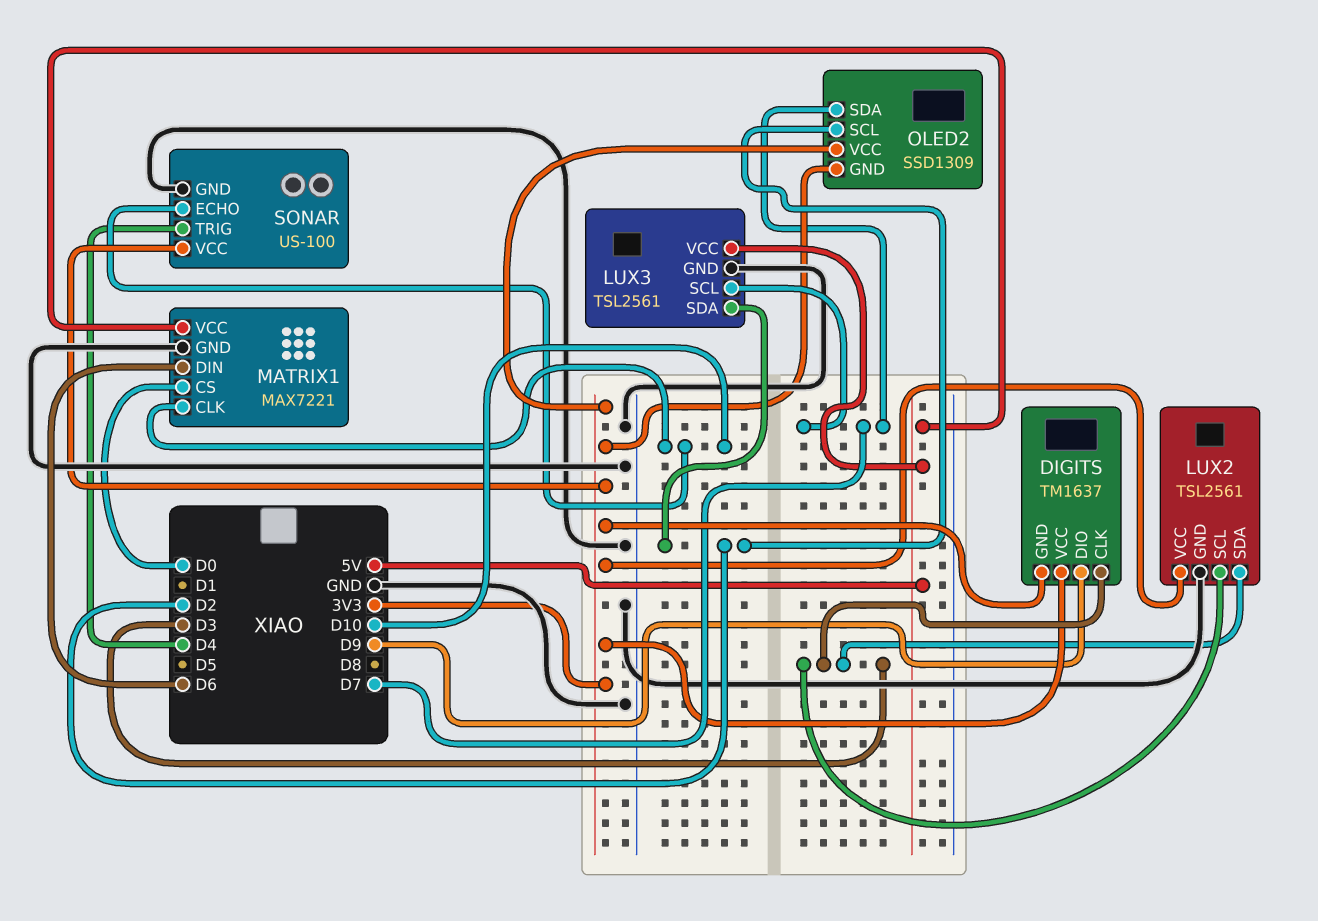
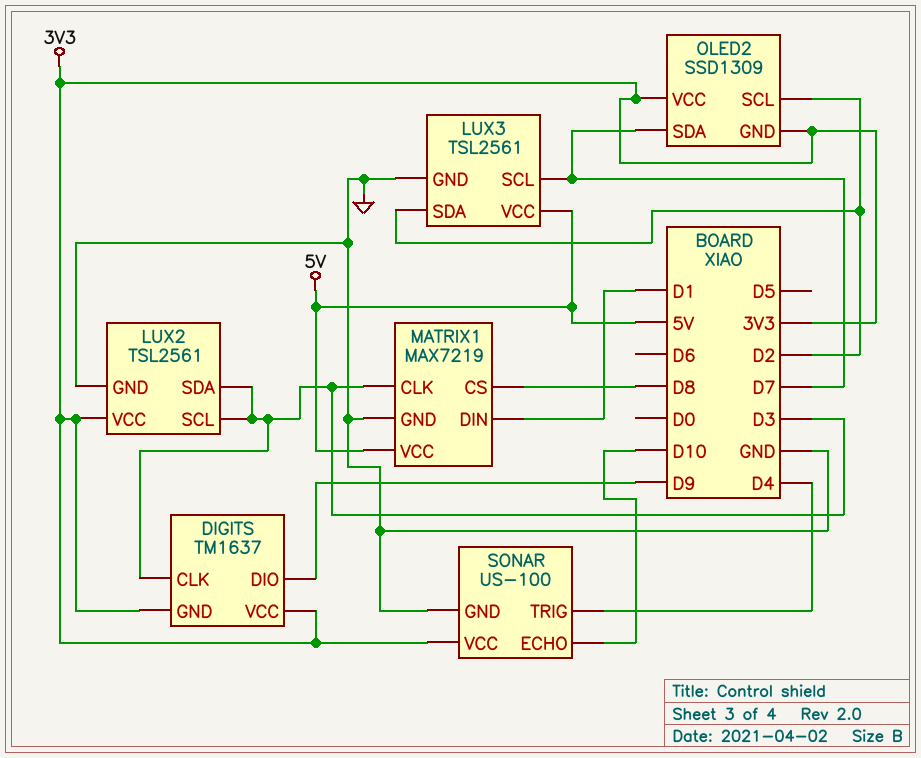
MATRIX1: MAX7221 -> MAX7219
MATRIX1 pin CLK: D10 -> D3
MATRIX1 pin CS: D0 -> D8
MATRIX1 pin DIN: D6 -> D1

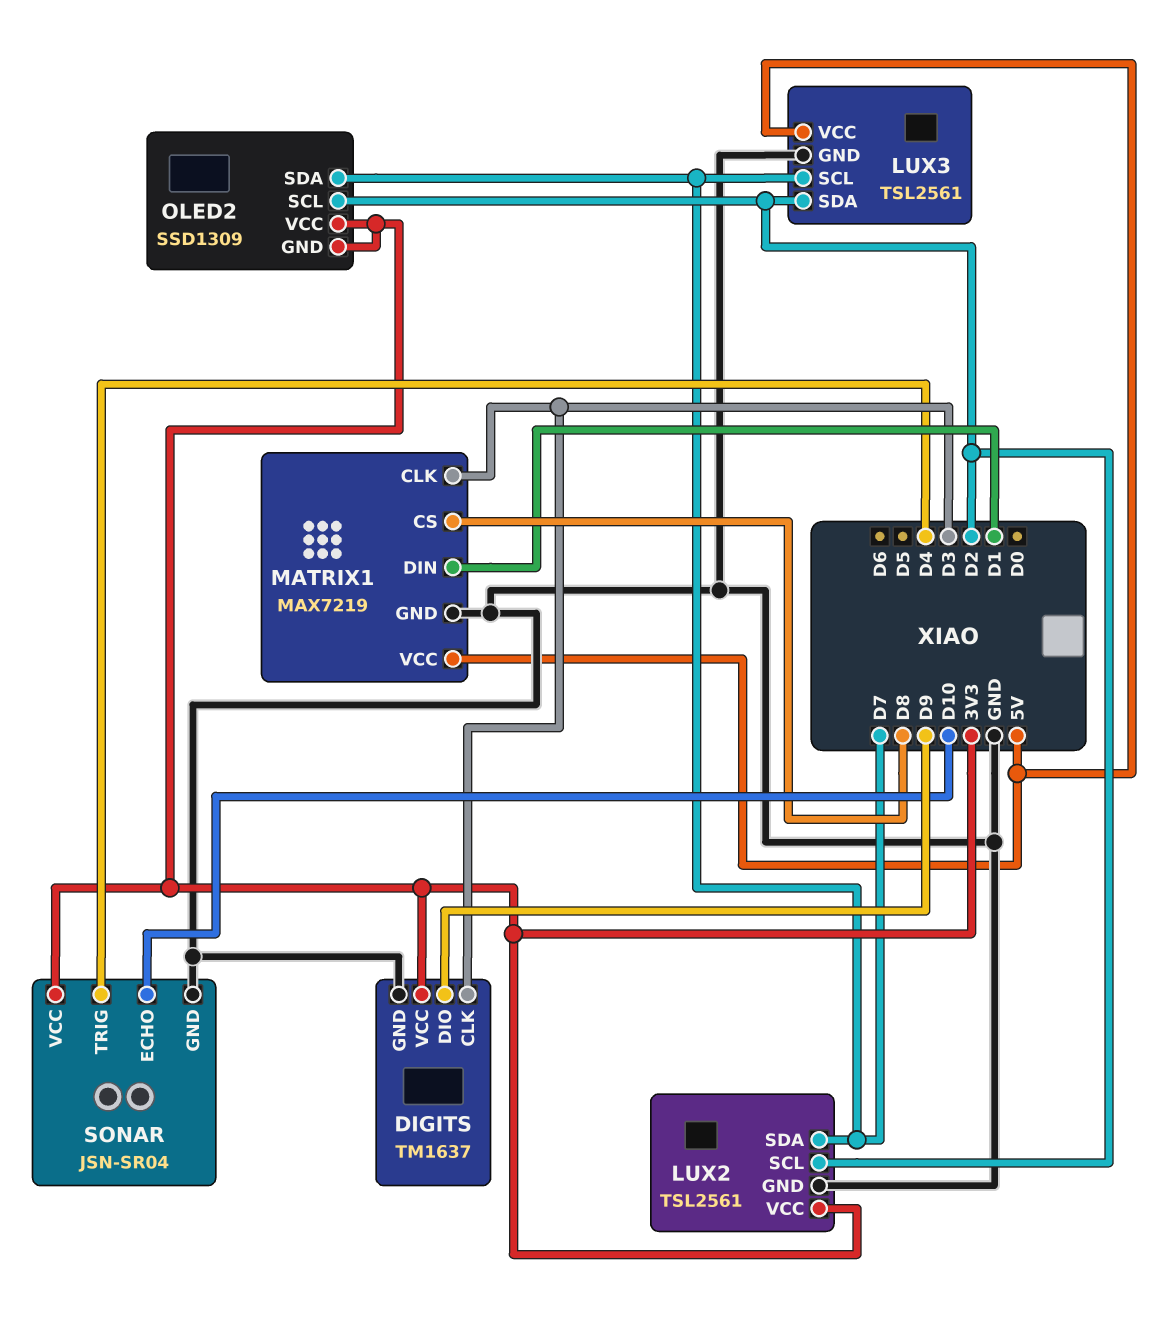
DIGITS pin GND: 3V3 -> GND
LUX2 pin SCL: D3 -> D2
LUX2 pin SDA: D3 -> D7
SONAR: US-100 -> JSN-SR04

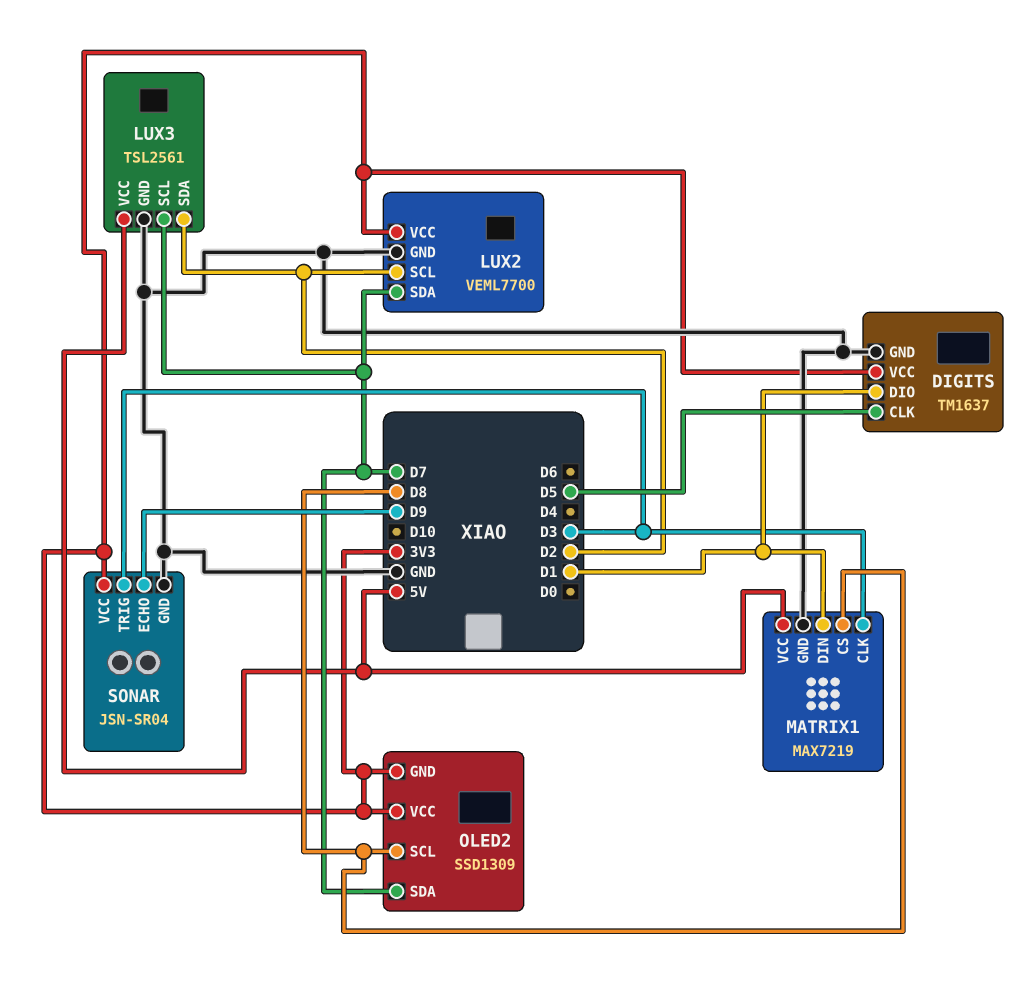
DIGITS pin CLK: D3 -> D5
DIGITS pin DIO: D9 -> D1
LUX2: TSL2561 -> VEML7700
OLED2 pin SCL: D2 -> D8
SONAR pin ECHO: D10 -> D9
SONAR pin TRIG: D4 -> D3

